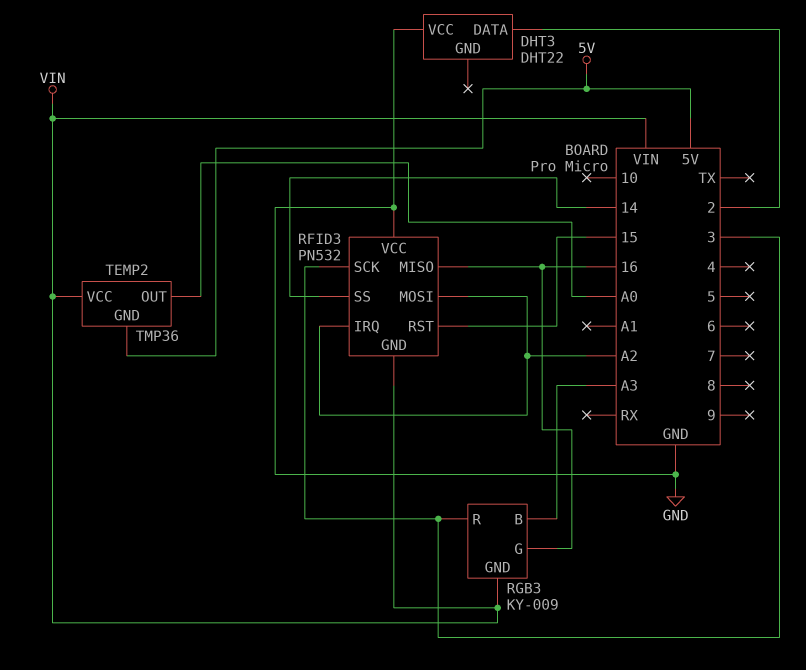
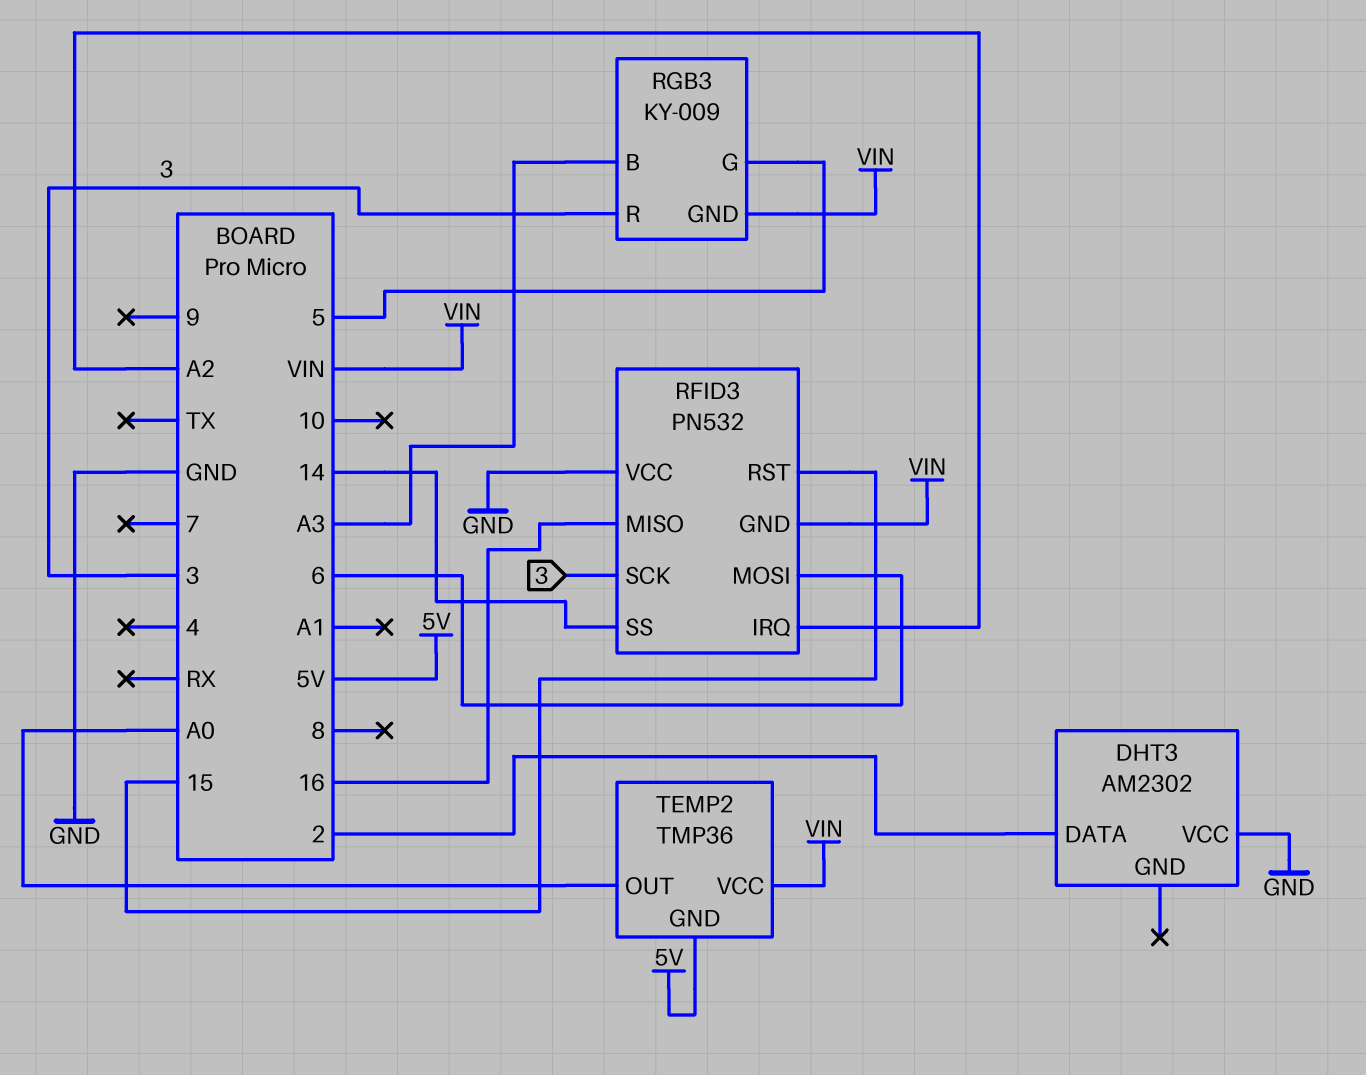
DHT3: DHT22 -> AM2302
RFID3 pin MOSI: A2 -> 6
RGB3 pin G: 16 -> 5

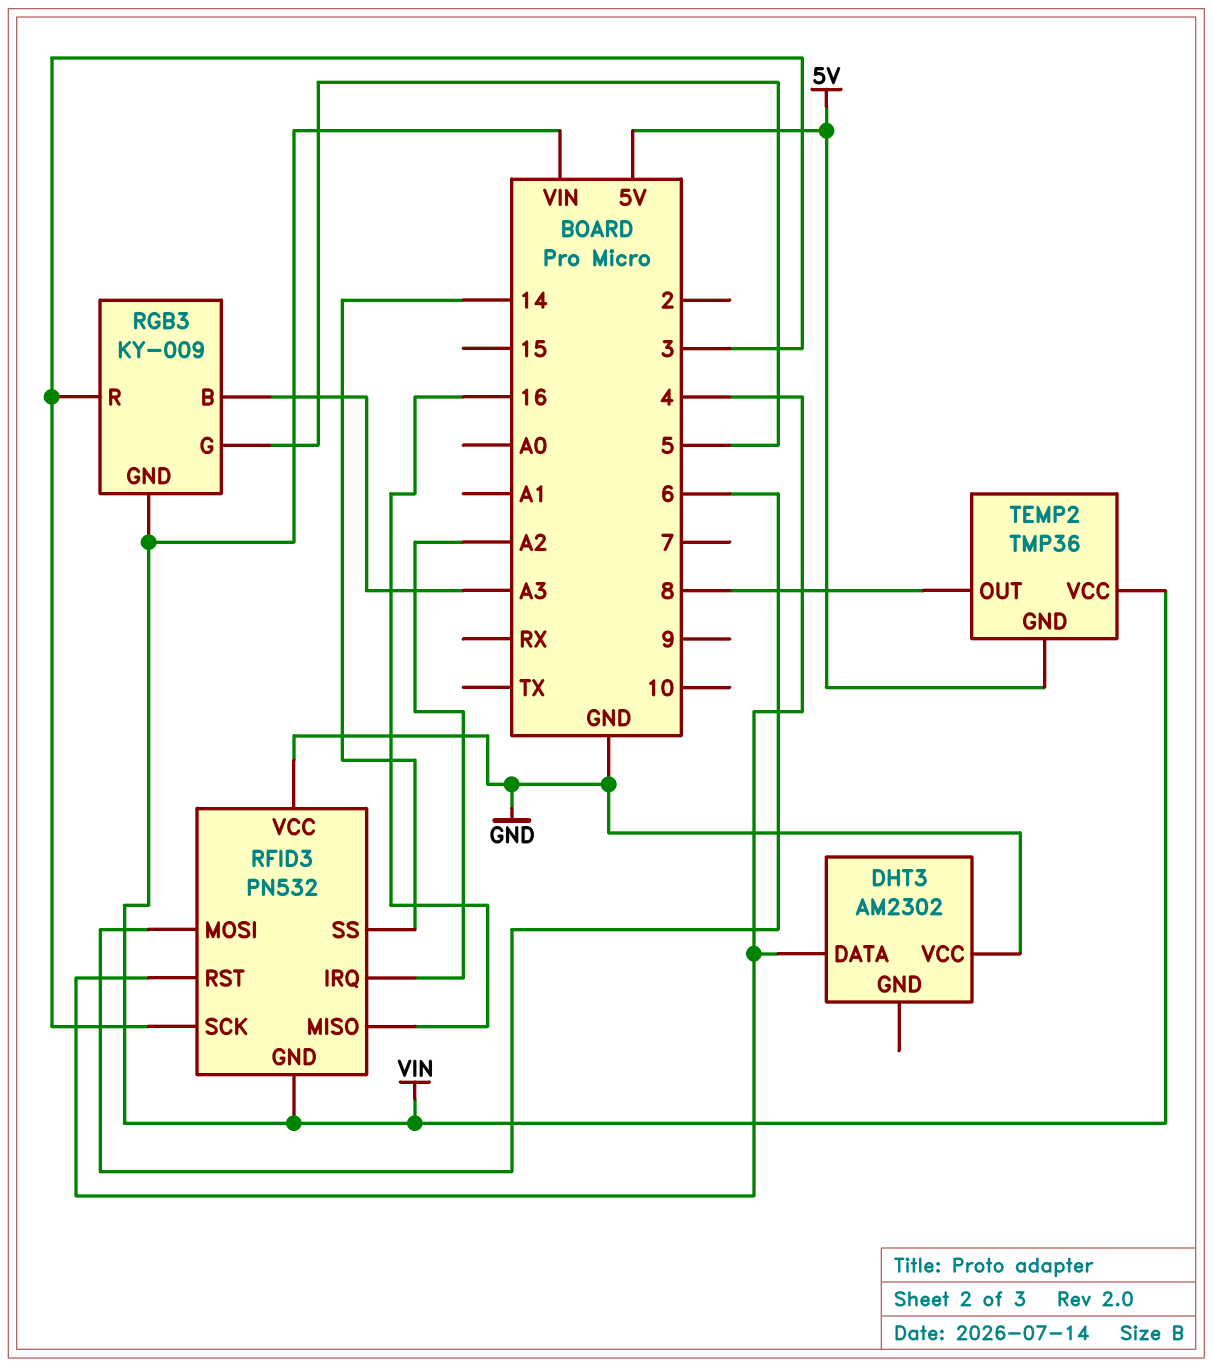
DHT3 pin DATA: 2 -> 4
RFID3 pin RST: 15 -> 4
TEMP2 pin OUT: A0 -> 8

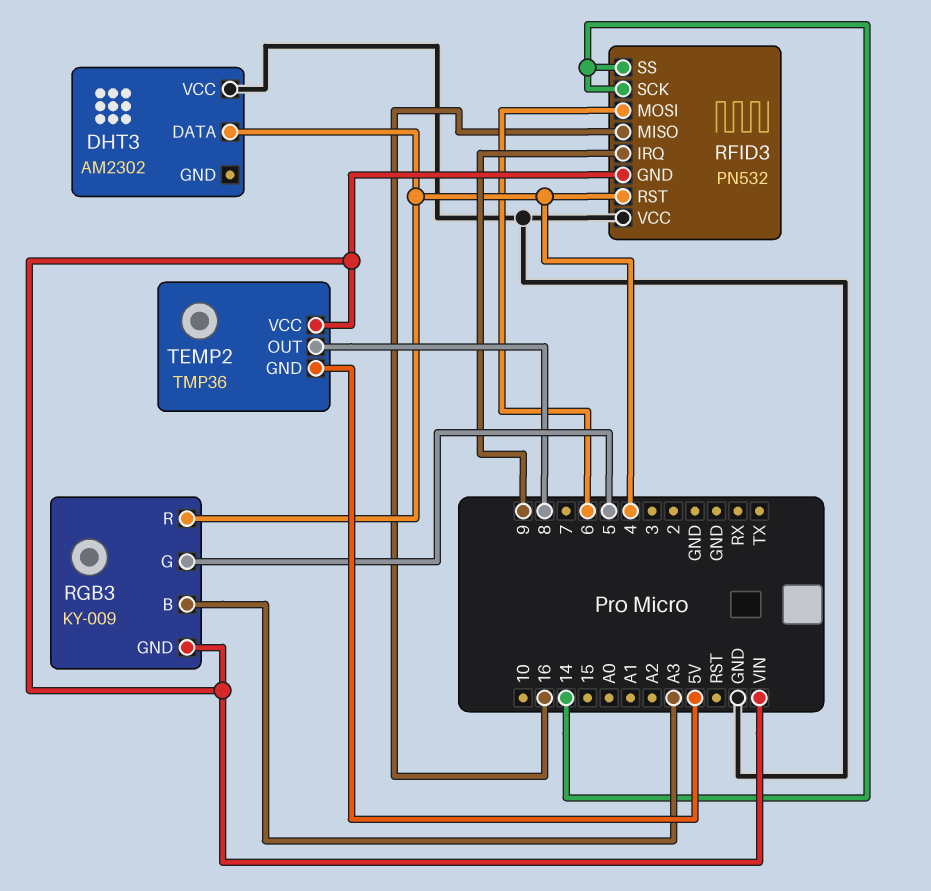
RFID3 pin IRQ: A2 -> 9
RFID3 pin SCK: 3 -> 14
RGB3 pin R: 3 -> 4

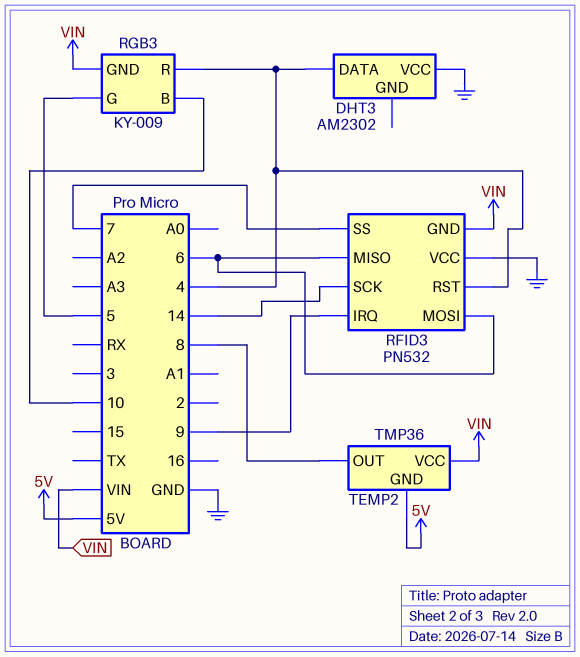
RFID3 pin MISO: 16 -> 6
RFID3 pin SS: 14 -> 7
RGB3 pin B: A3 -> 10

